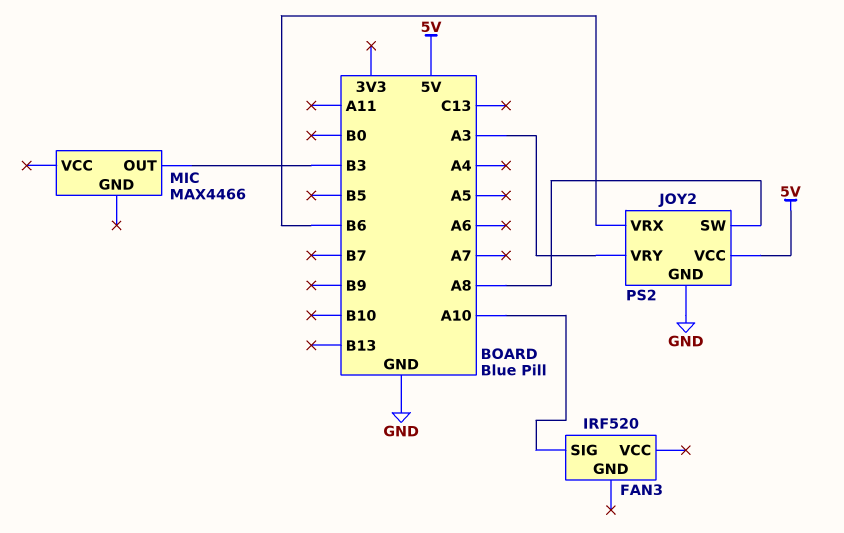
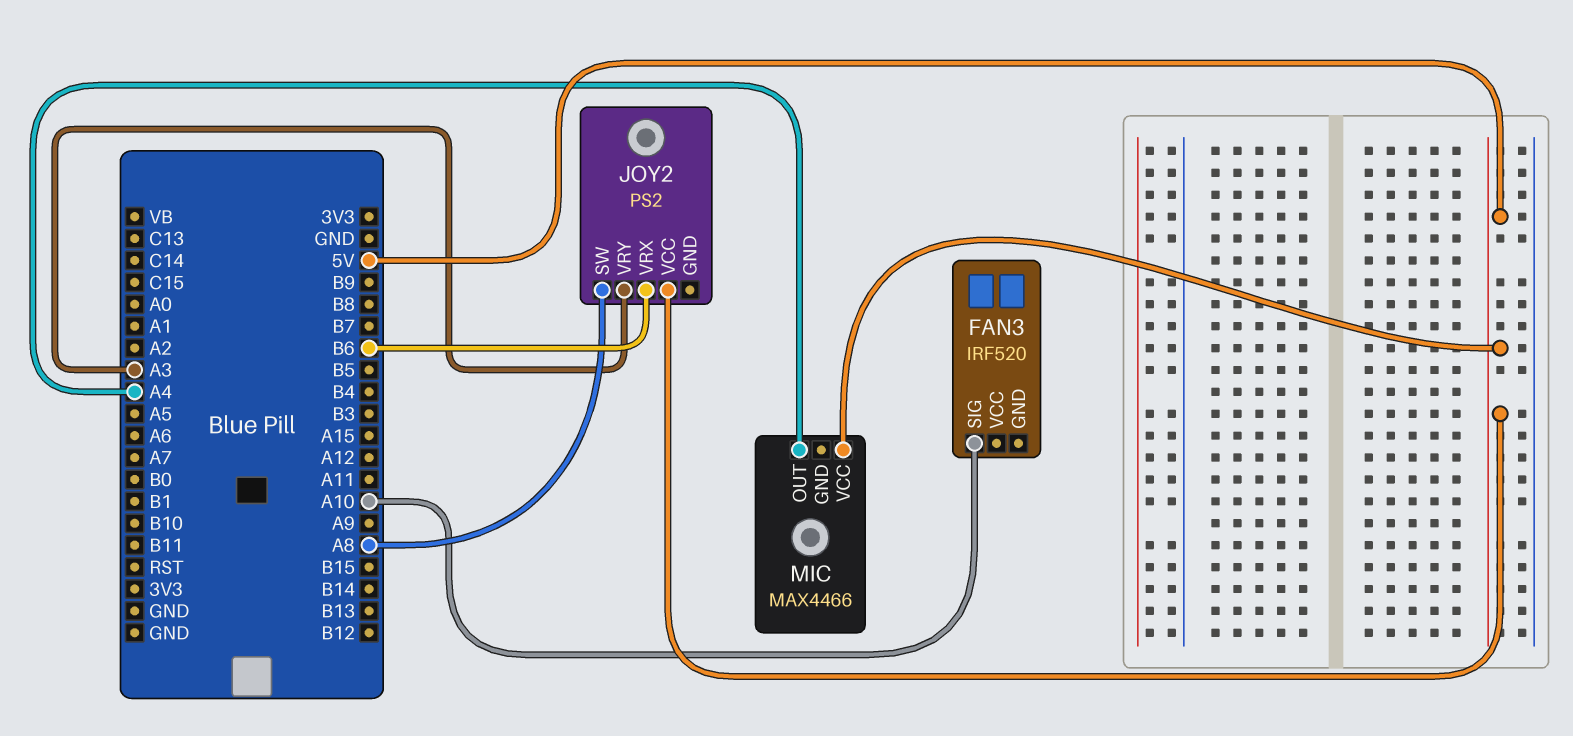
JOY2 pin GND: GND -> none
MIC pin OUT: B3 -> A4
MIC pin VCC: none -> 5V

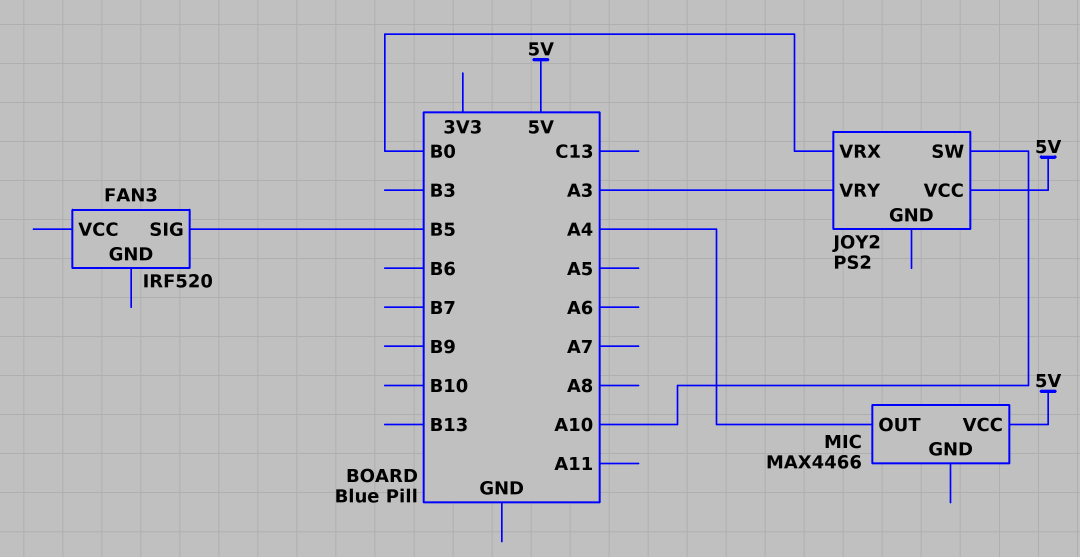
FAN3 pin SIG: A10 -> B5
JOY2 pin SW: A8 -> A10
JOY2 pin VRX: B6 -> B0

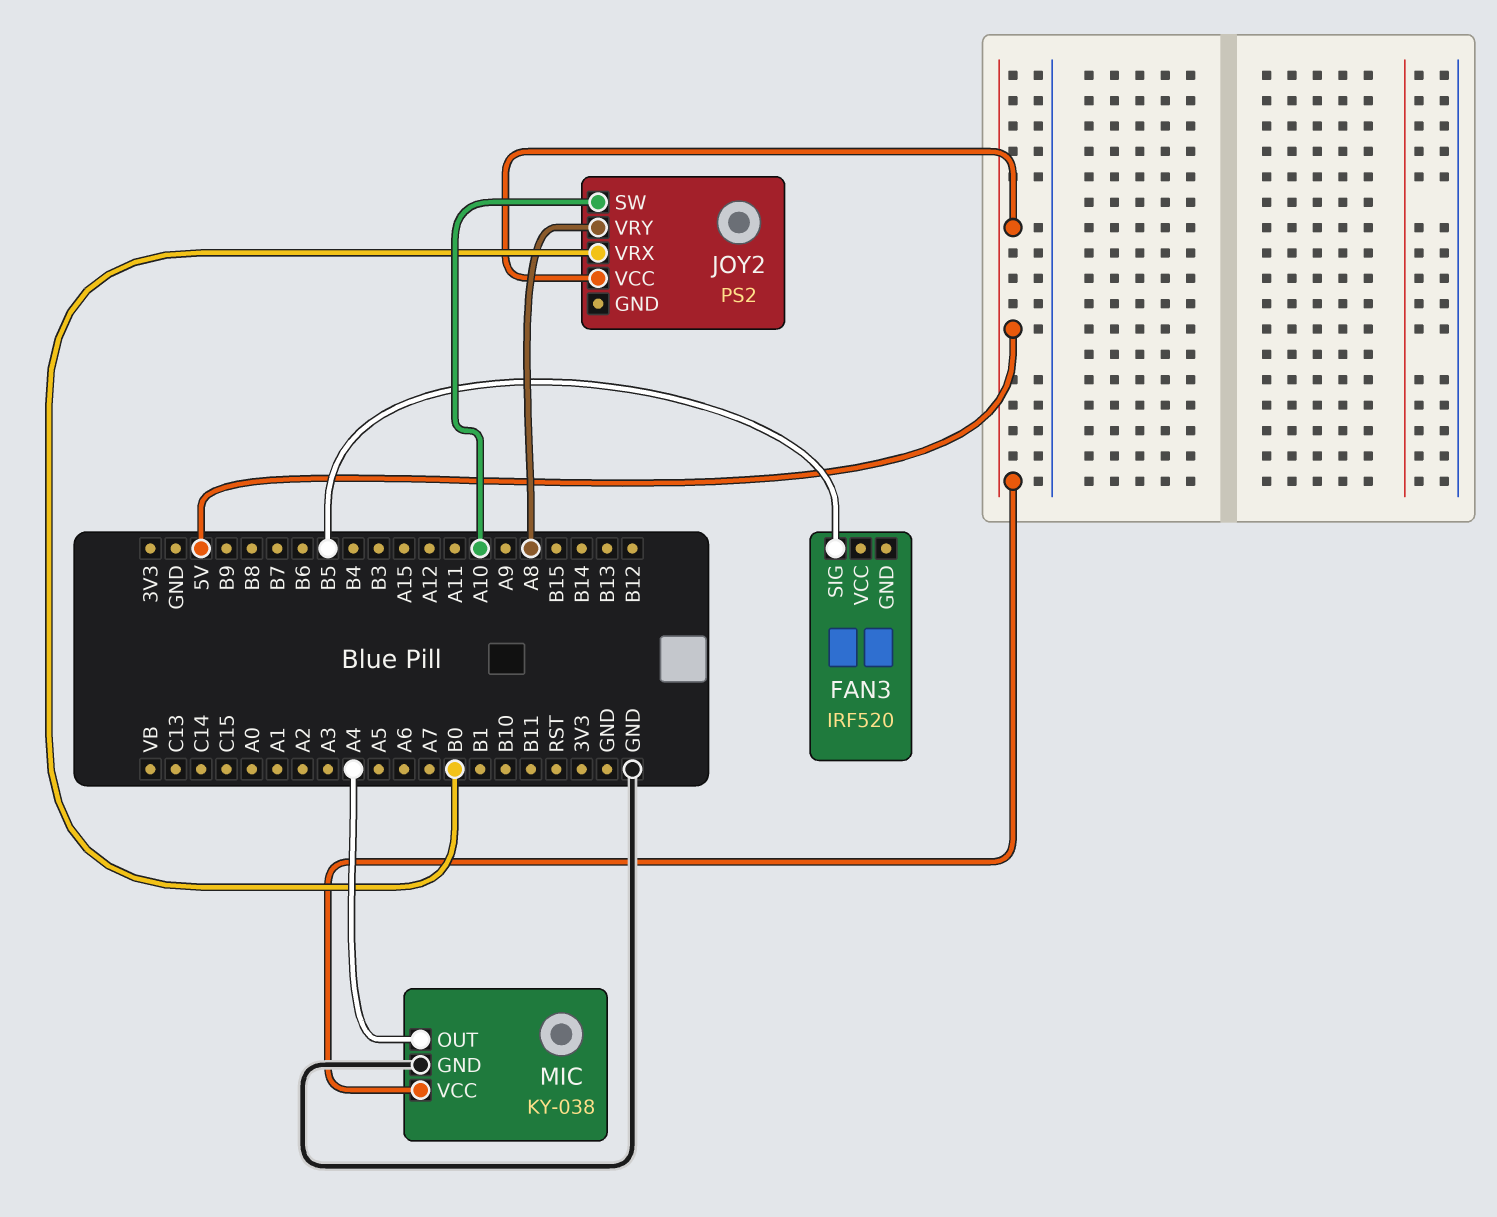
JOY2 pin VRY: A3 -> A8
MIC: MAX4466 -> KY-038
MIC pin GND: none -> GND

